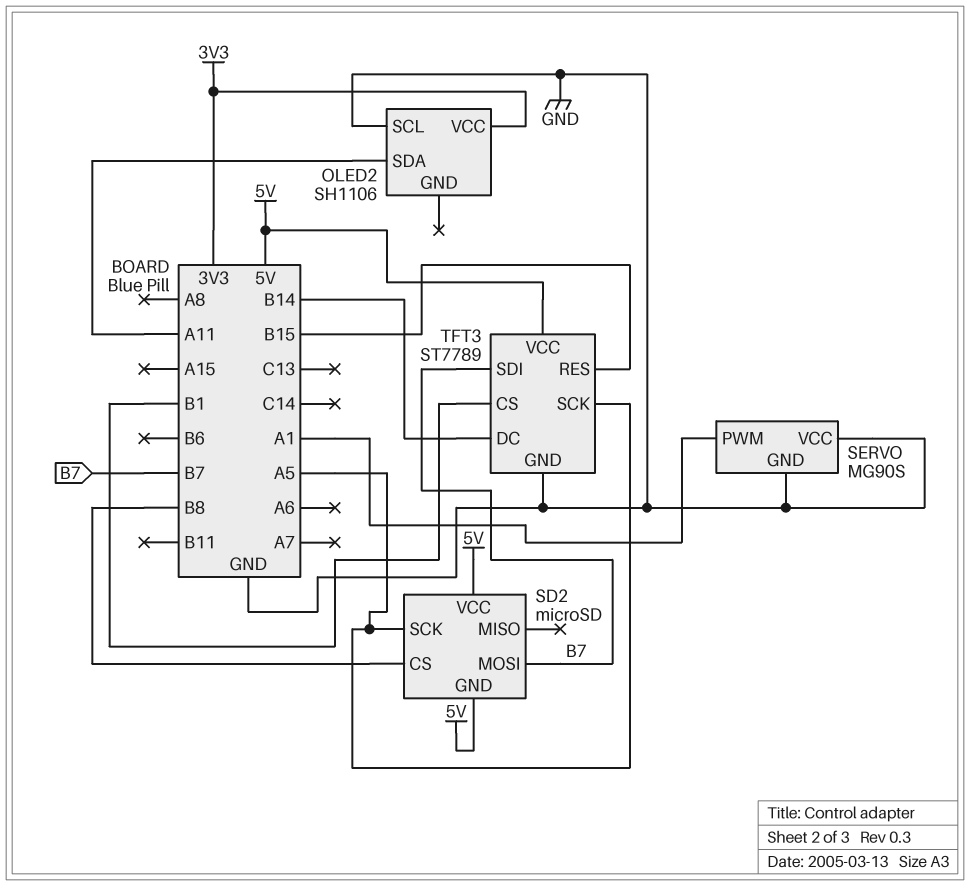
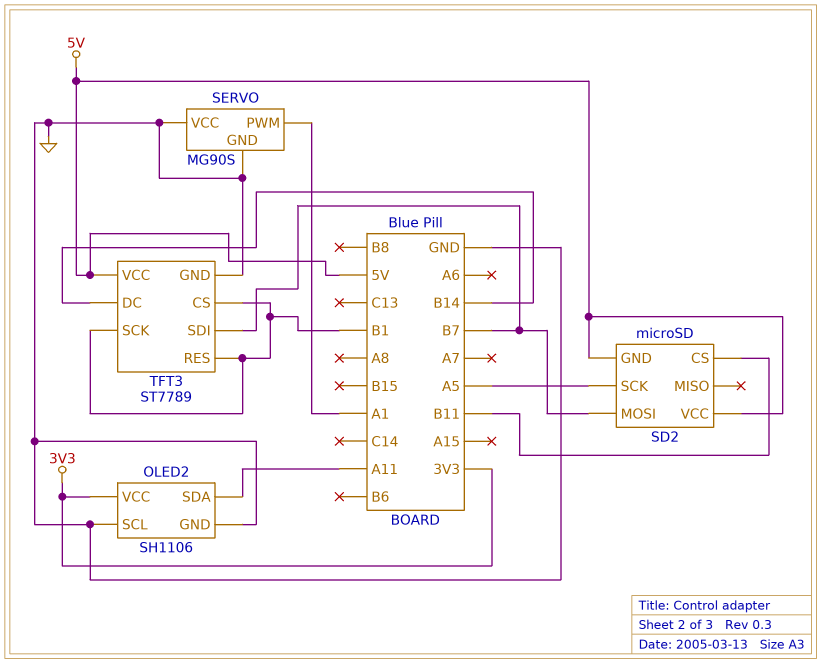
OLED2 pin GND: none -> GND
SD2 pin CS: B8 -> B11
TFT3 pin RES: B15 -> B1
TFT3 pin SCK: A5 -> B1

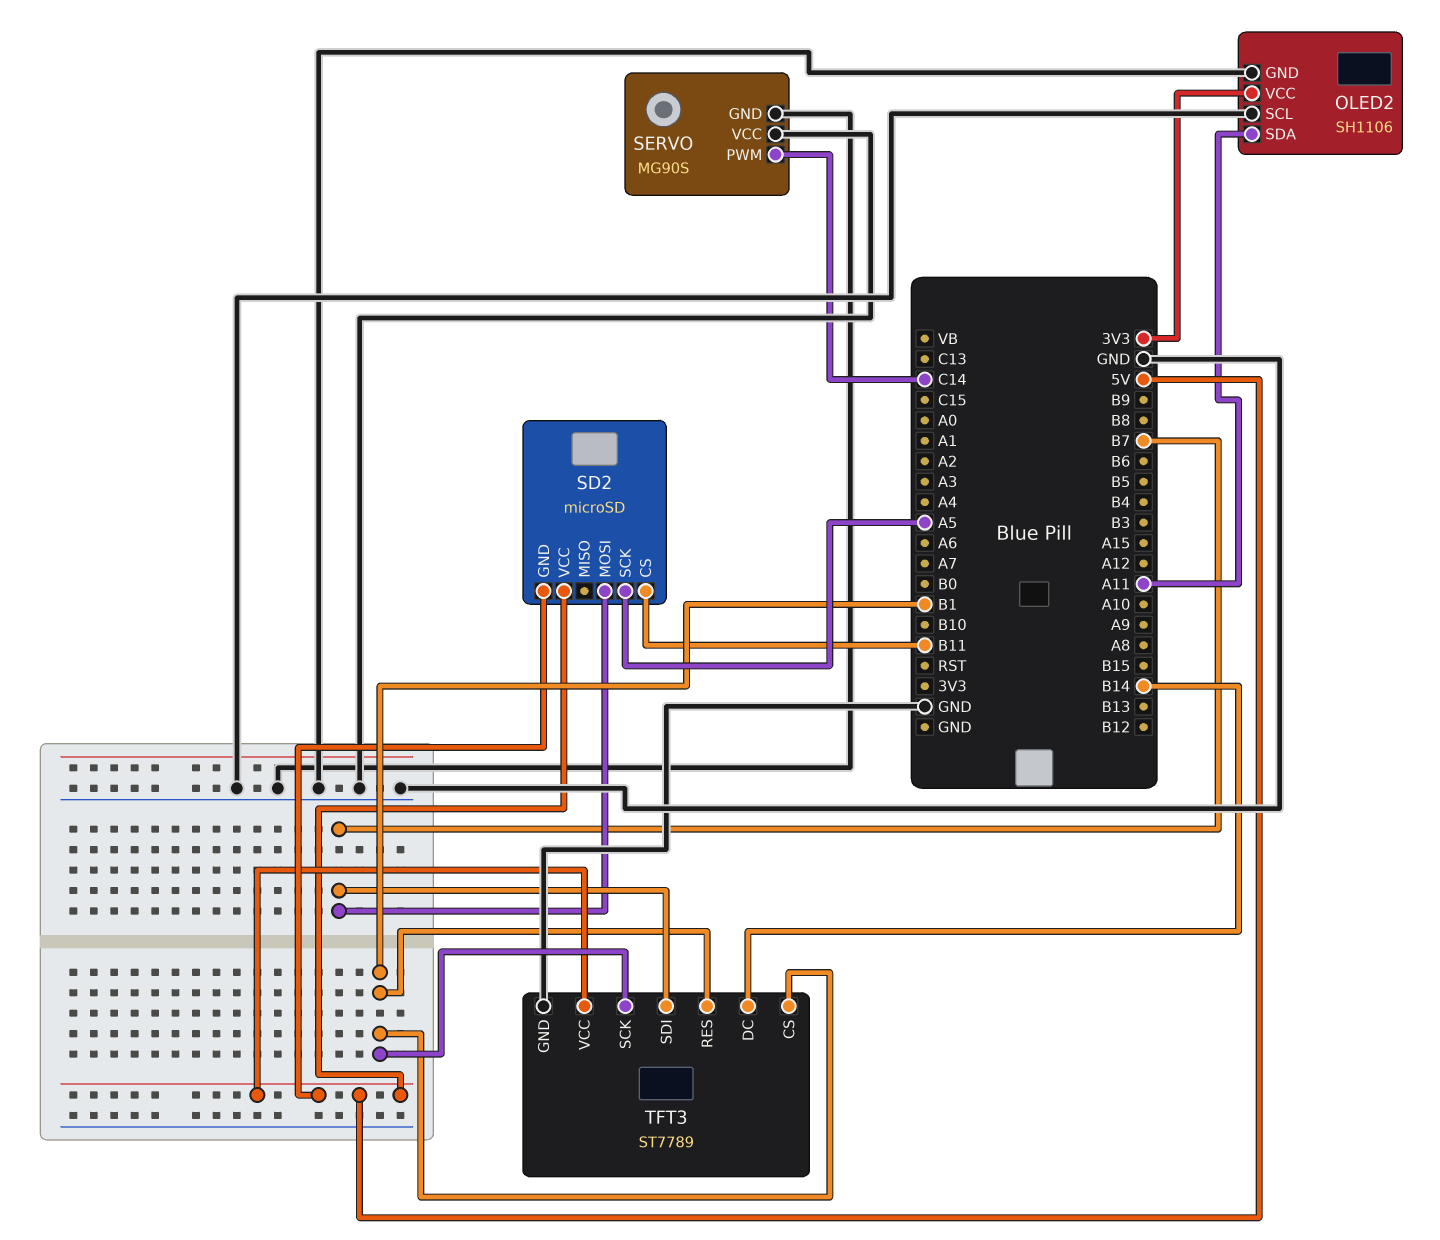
SERVO pin PWM: A1 -> C14

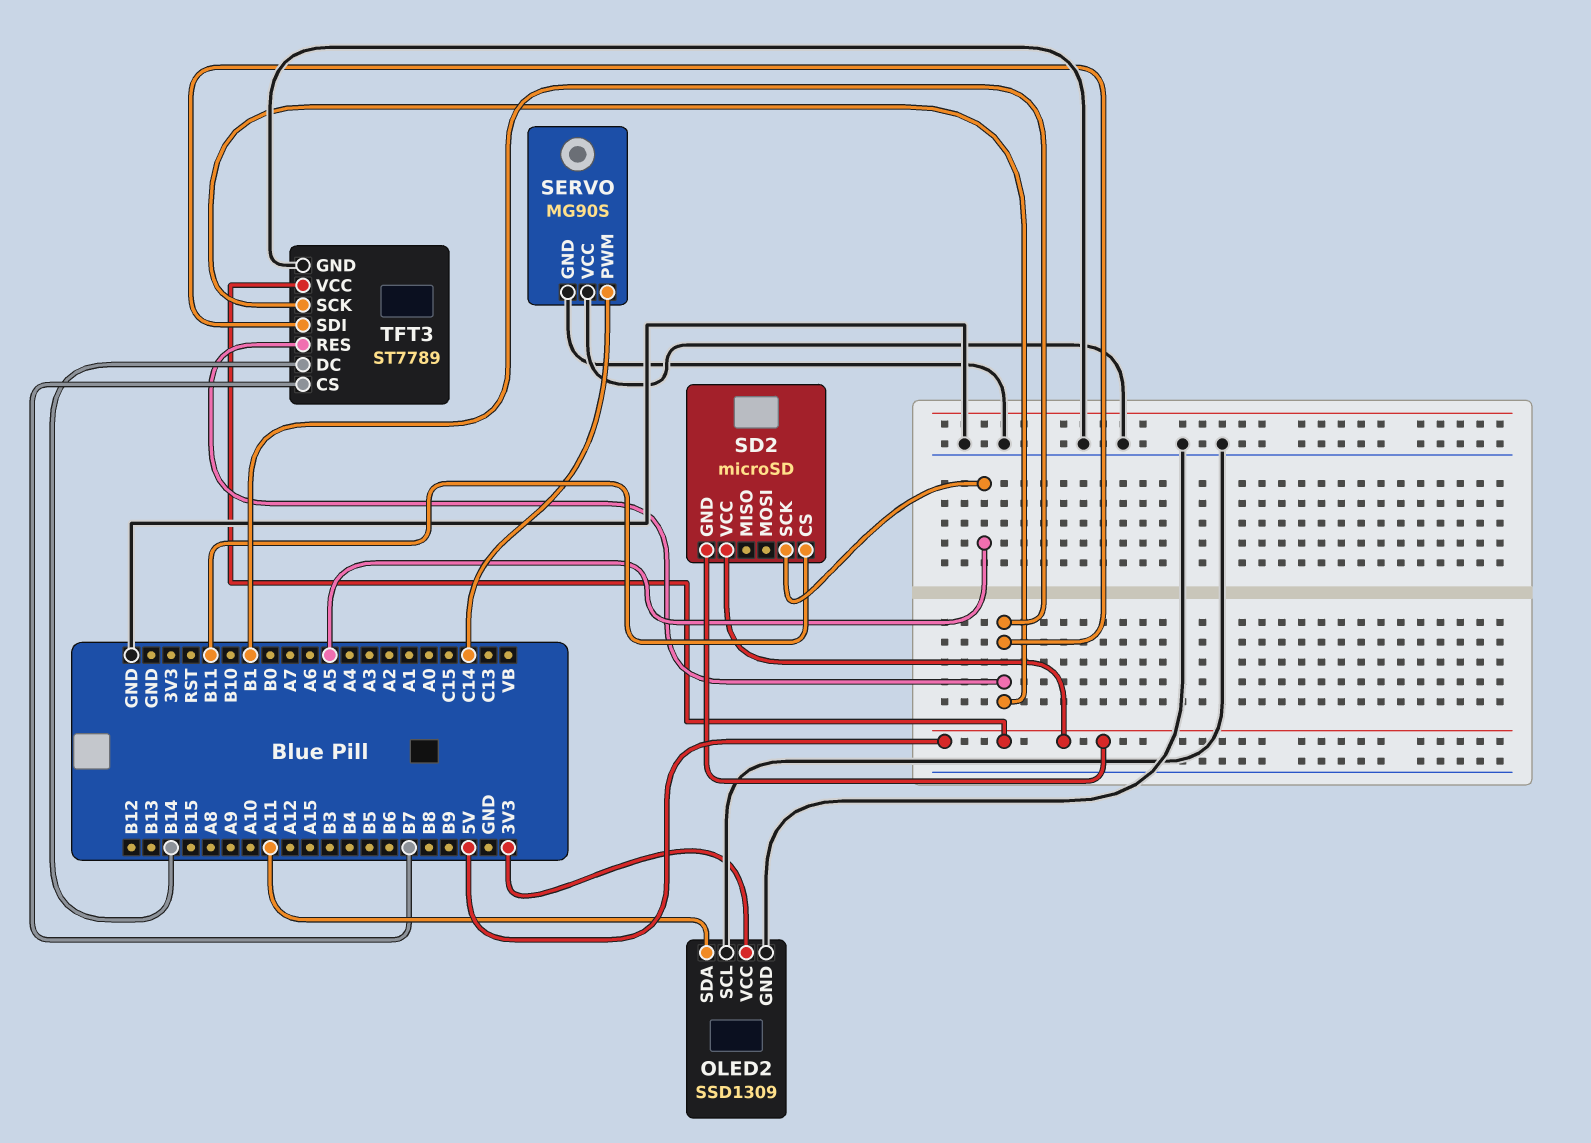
OLED2: SH1106 -> SSD1309
SD2 pin MOSI: B7 -> none
TFT3 pin CS: B1 -> B7
TFT3 pin SDI: B7 -> B1

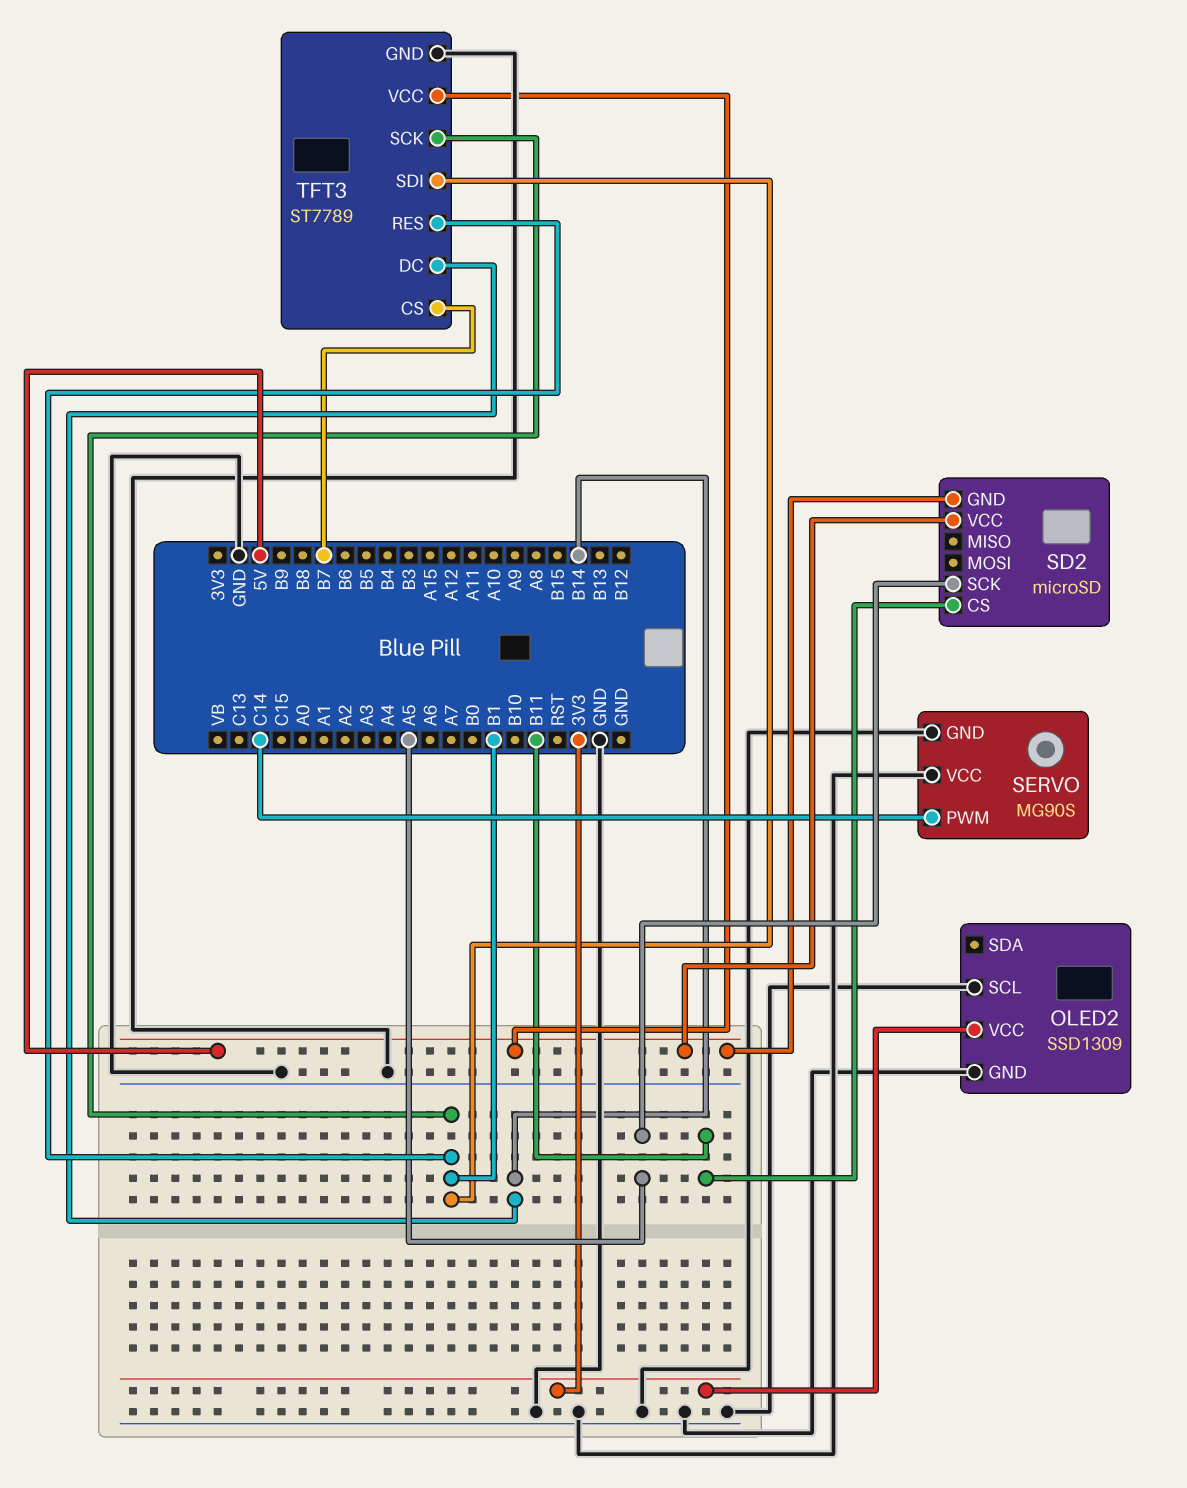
OLED2 pin SDA: A11 -> none

